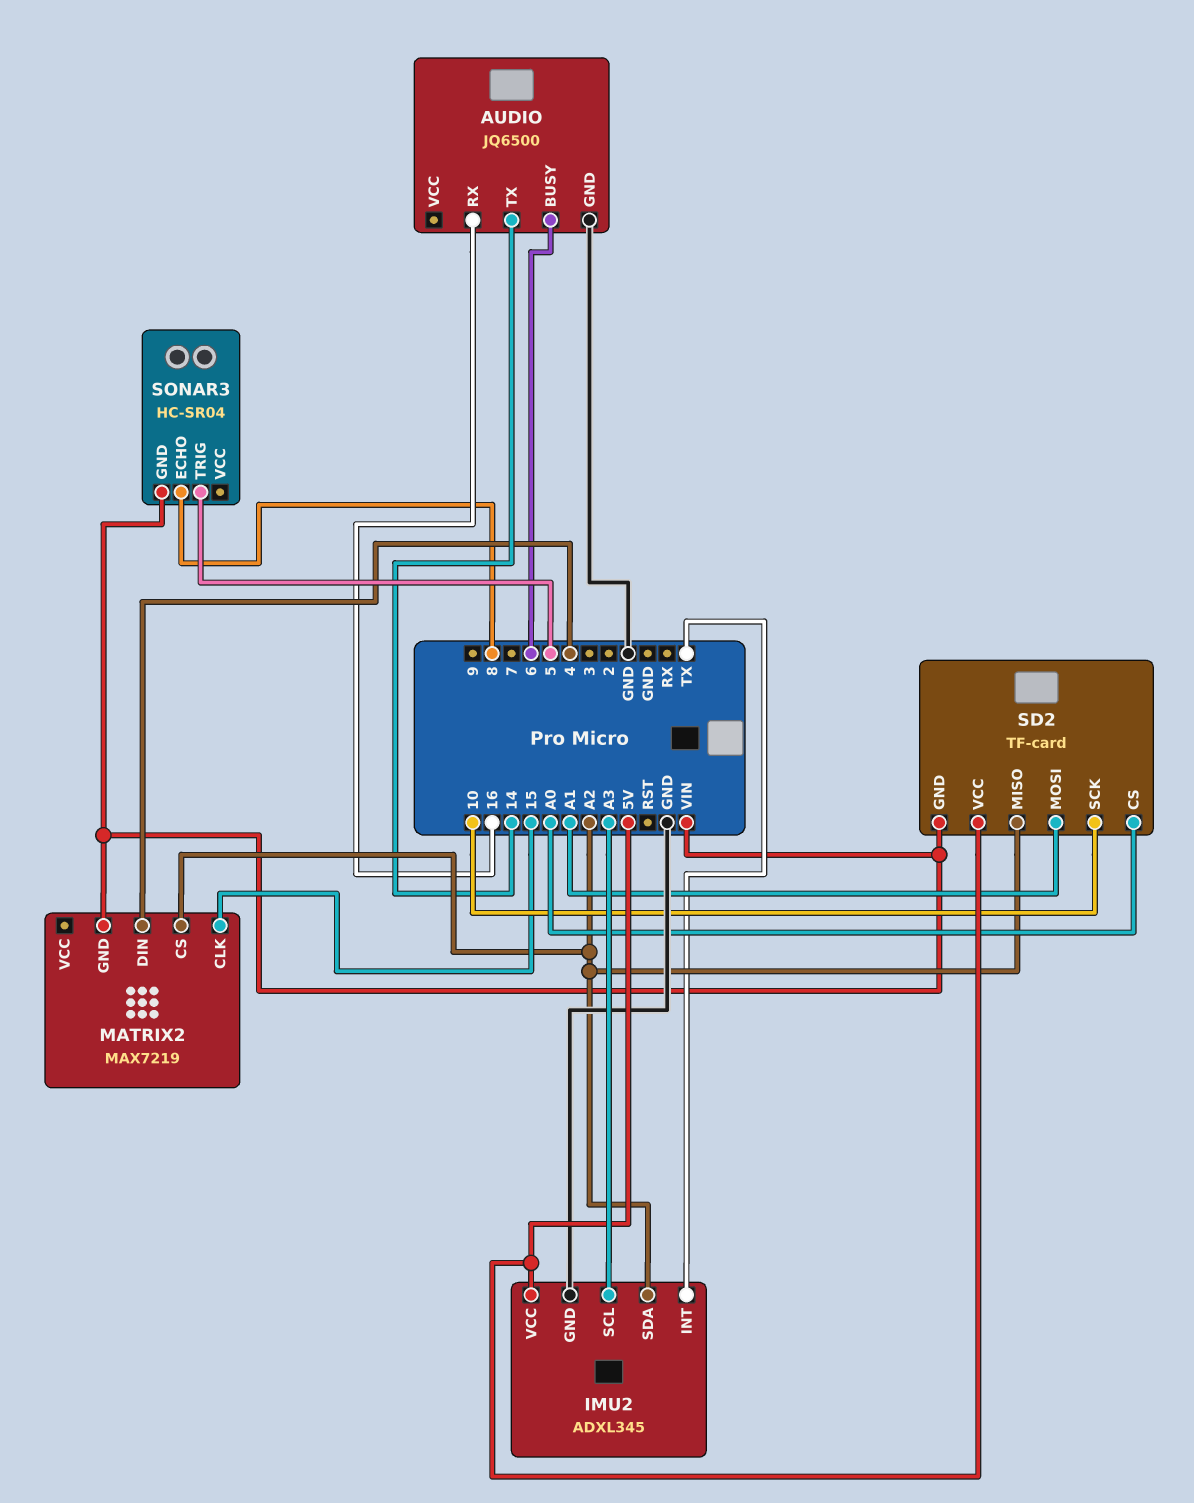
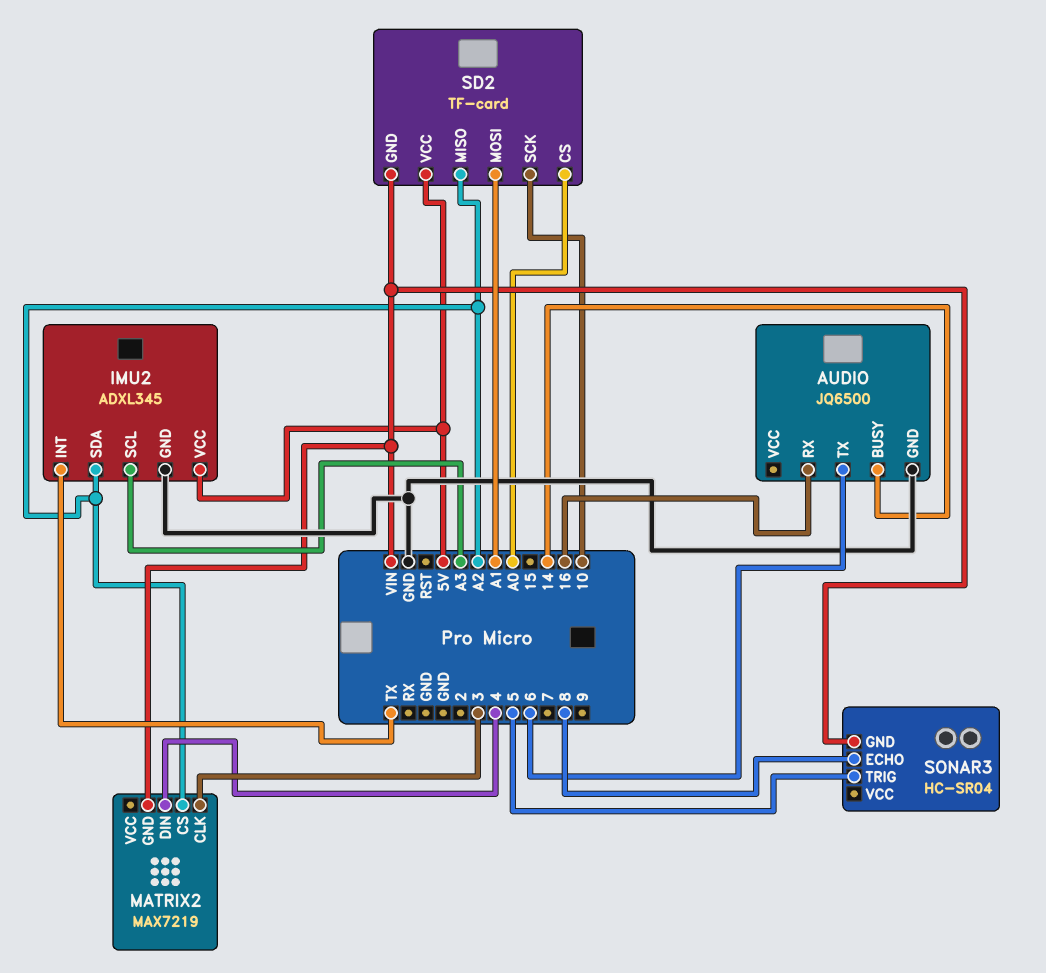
AUDIO pin BUSY: 6 -> 14
AUDIO pin TX: 14 -> 6
MATRIX2 pin CLK: 15 -> 3

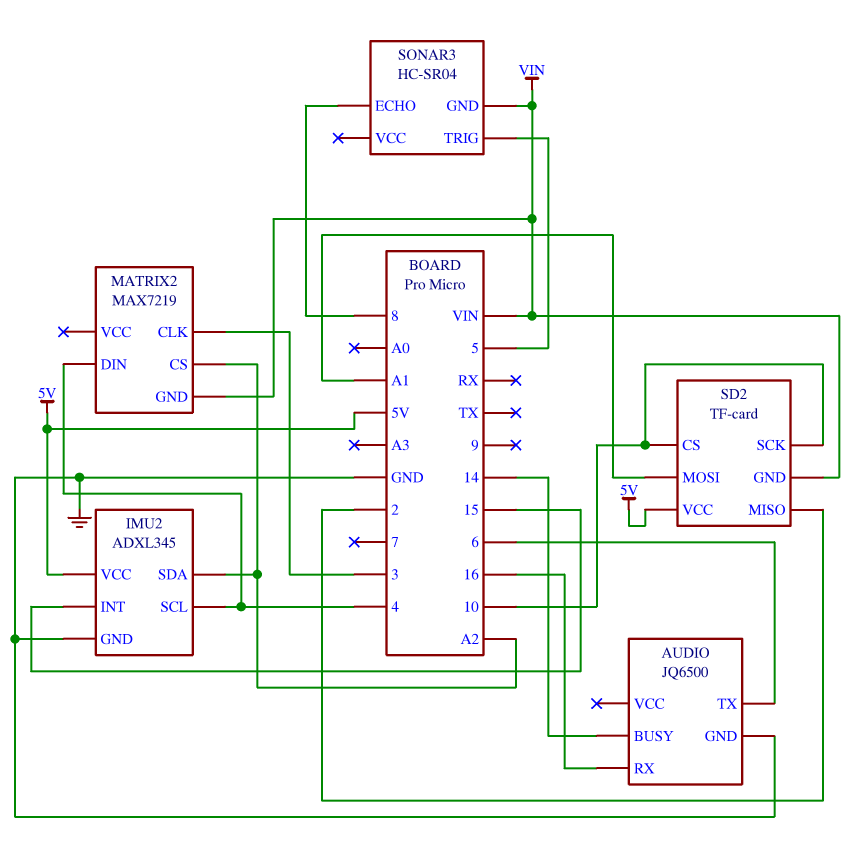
IMU2 pin INT: TX -> 15
IMU2 pin SCL: A3 -> 4
SD2 pin CS: A0 -> 10
SD2 pin MISO: A2 -> 2

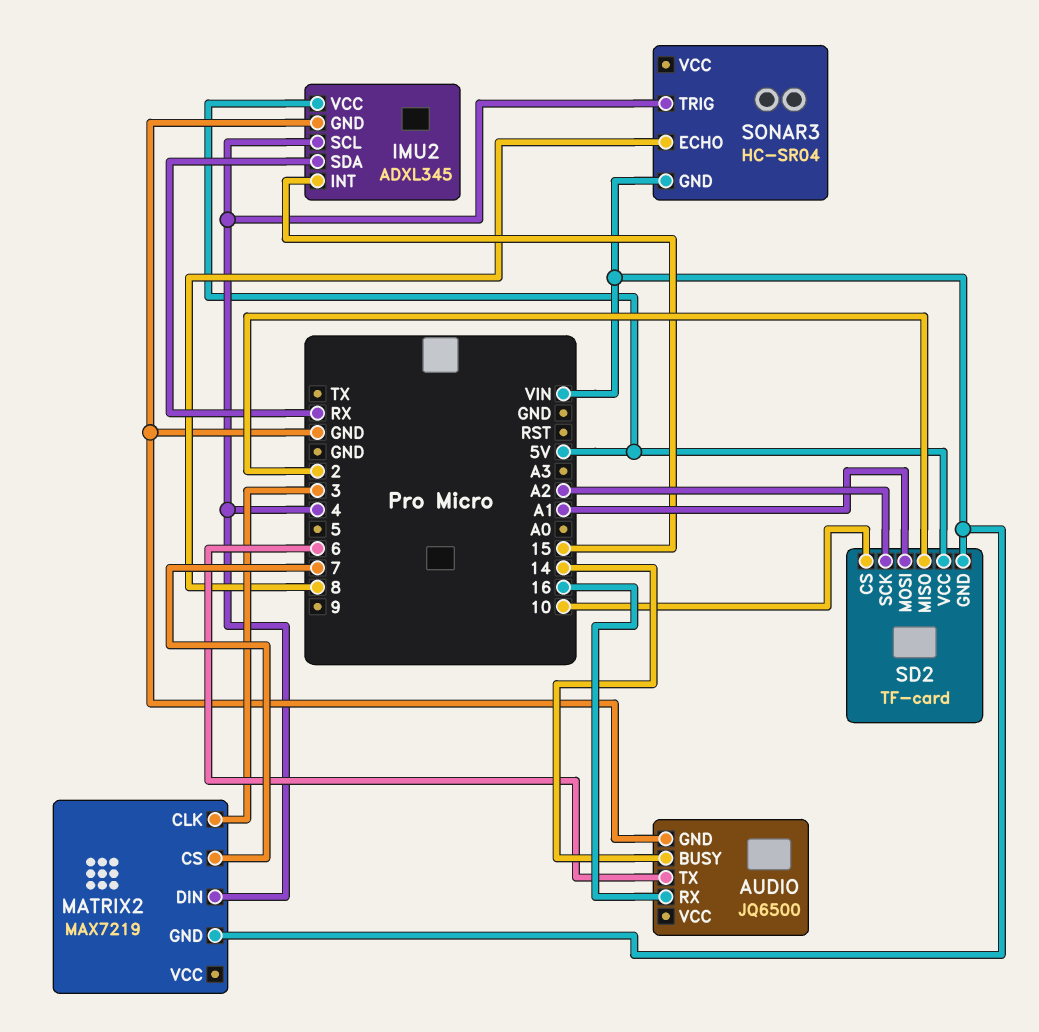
IMU2 pin SDA: A2 -> RX
MATRIX2 pin CS: A2 -> 7
SD2 pin SCK: 10 -> A2
SONAR3 pin TRIG: 5 -> 4

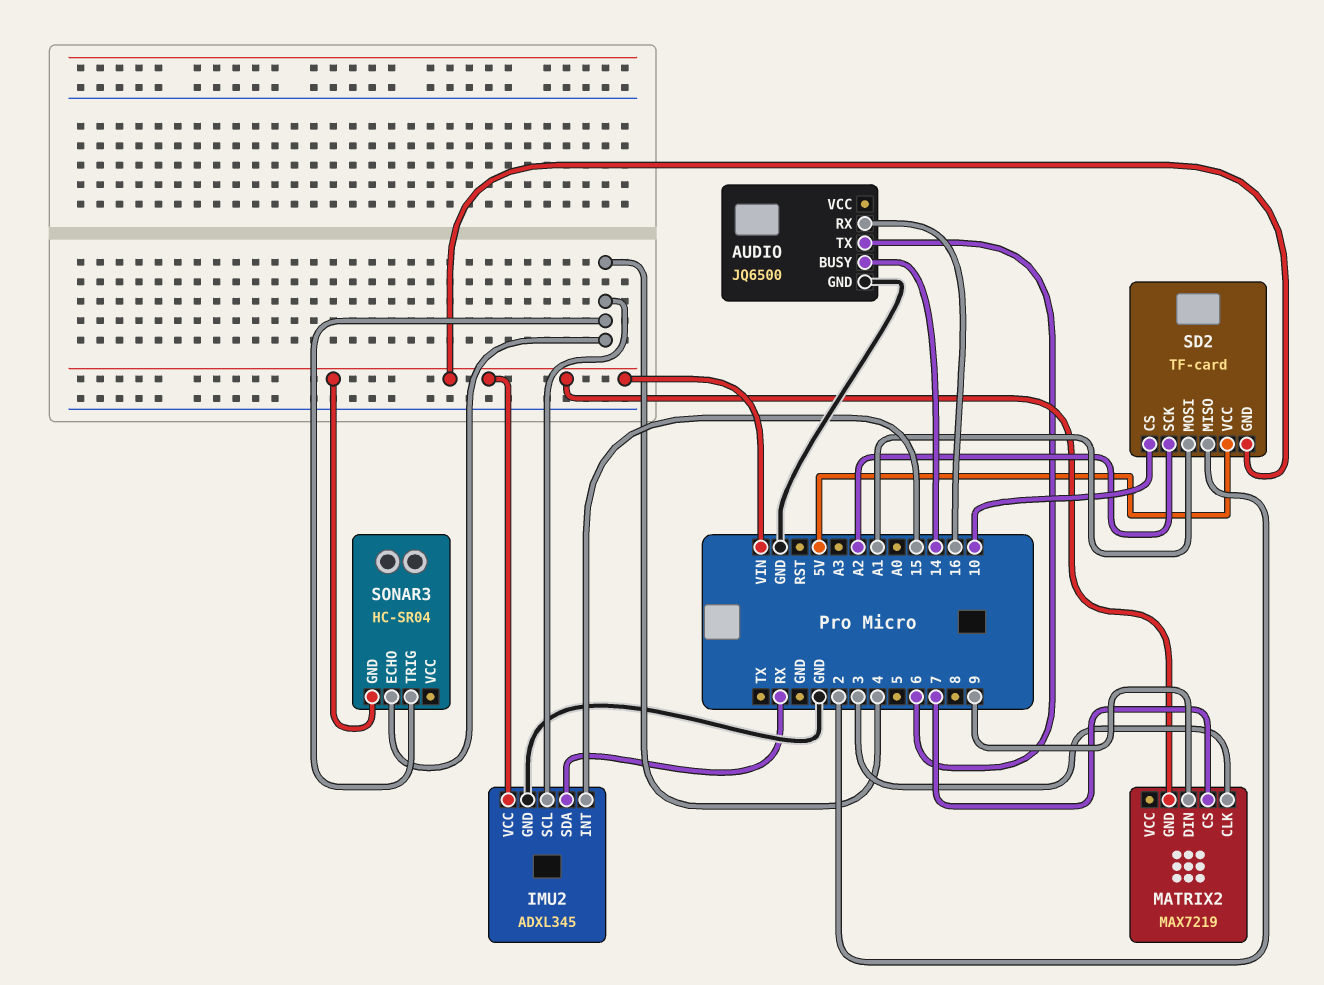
IMU2 pin VCC: 5V -> VIN
MATRIX2 pin DIN: 4 -> 9
SONAR3 pin ECHO: 8 -> 4

